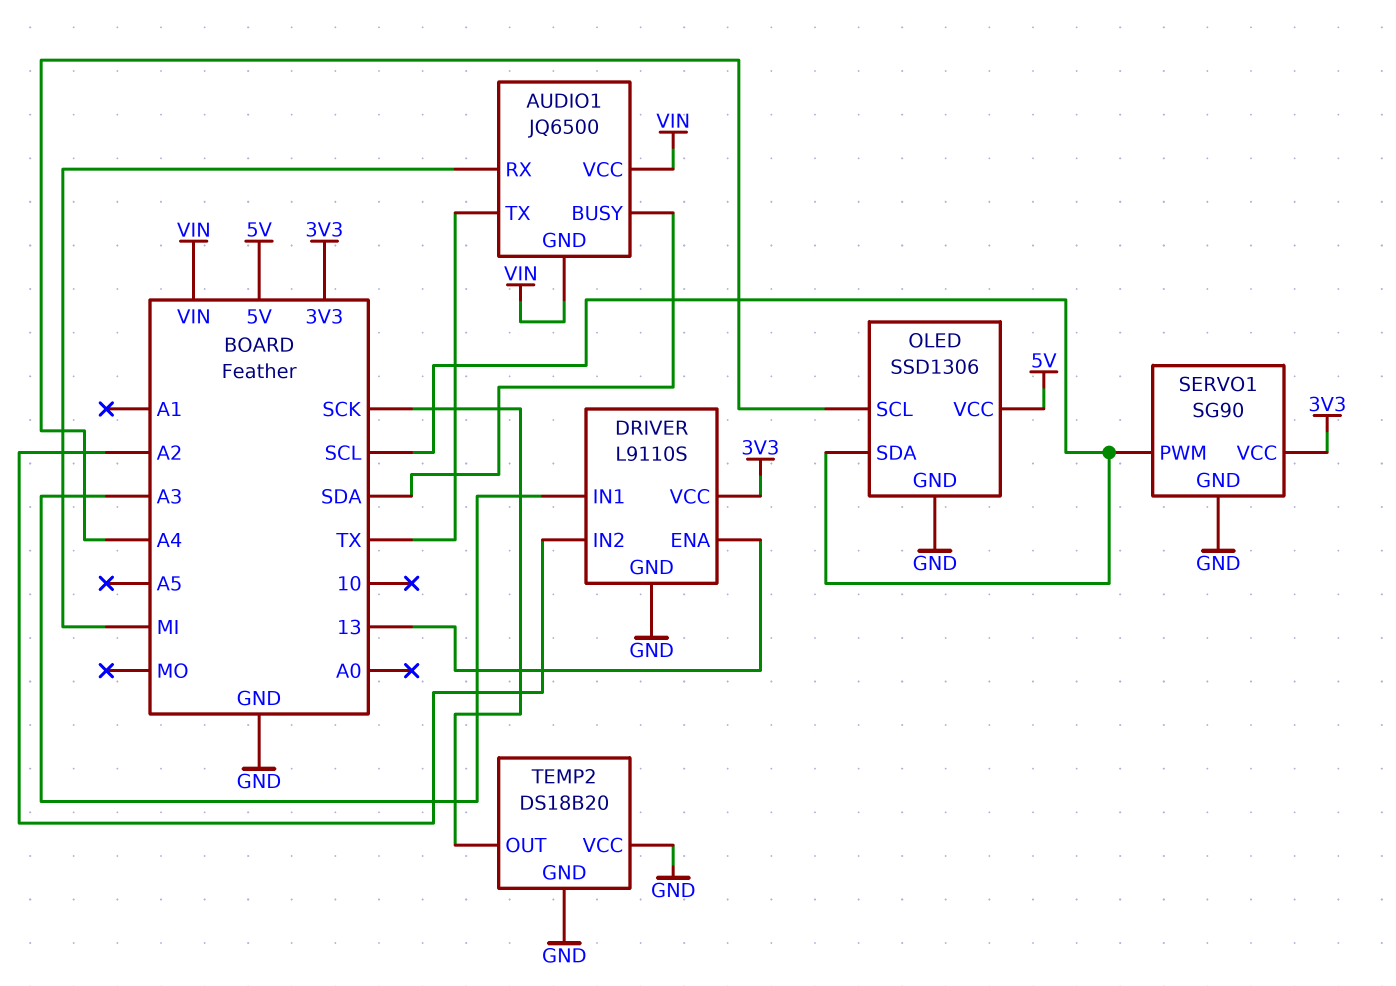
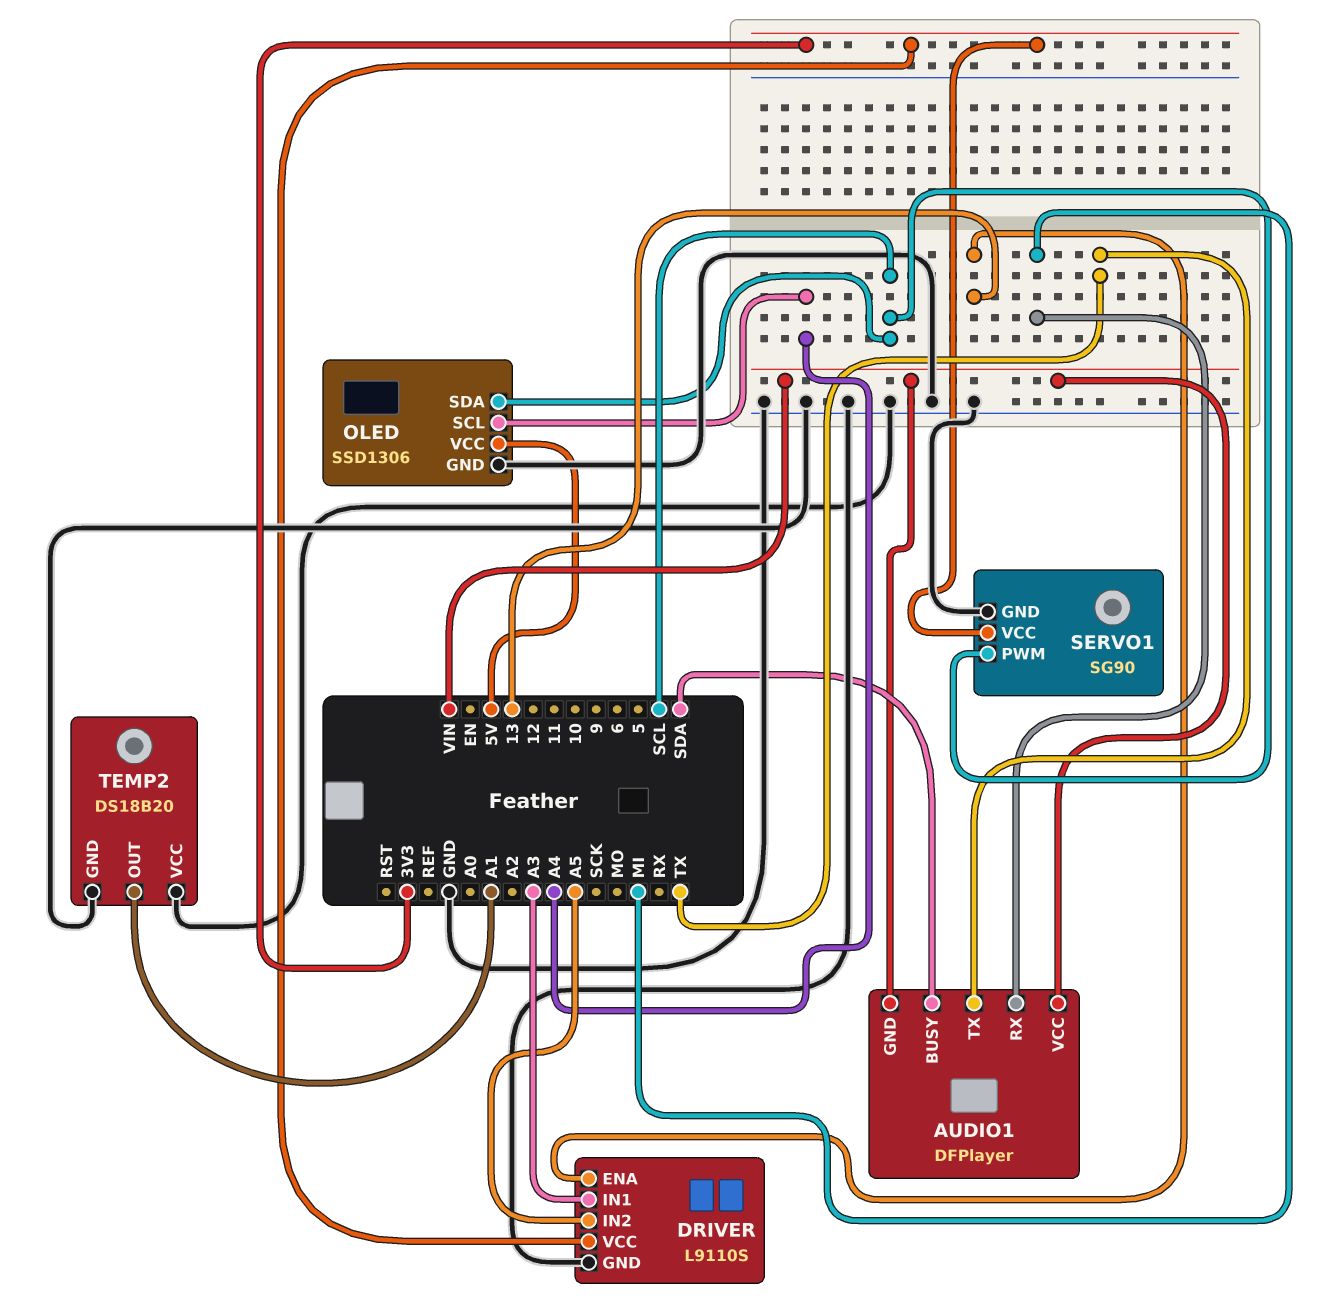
AUDIO1: JQ6500 -> DFPlayer
DRIVER pin IN2: A2 -> A5
TEMP2 pin OUT: SCK -> A1

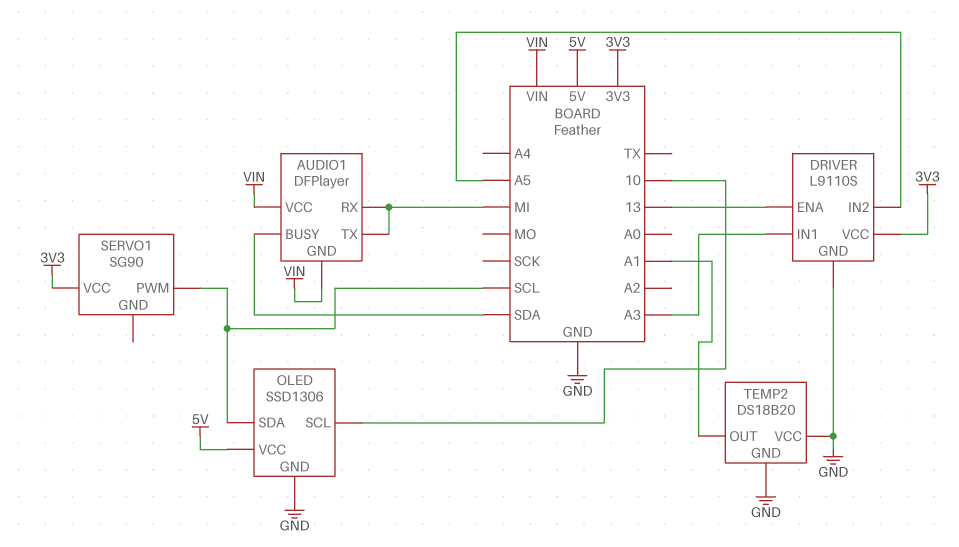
AUDIO1 pin TX: TX -> MI
OLED pin SCL: A4 -> 10
SERVO1 pin GND: GND -> none

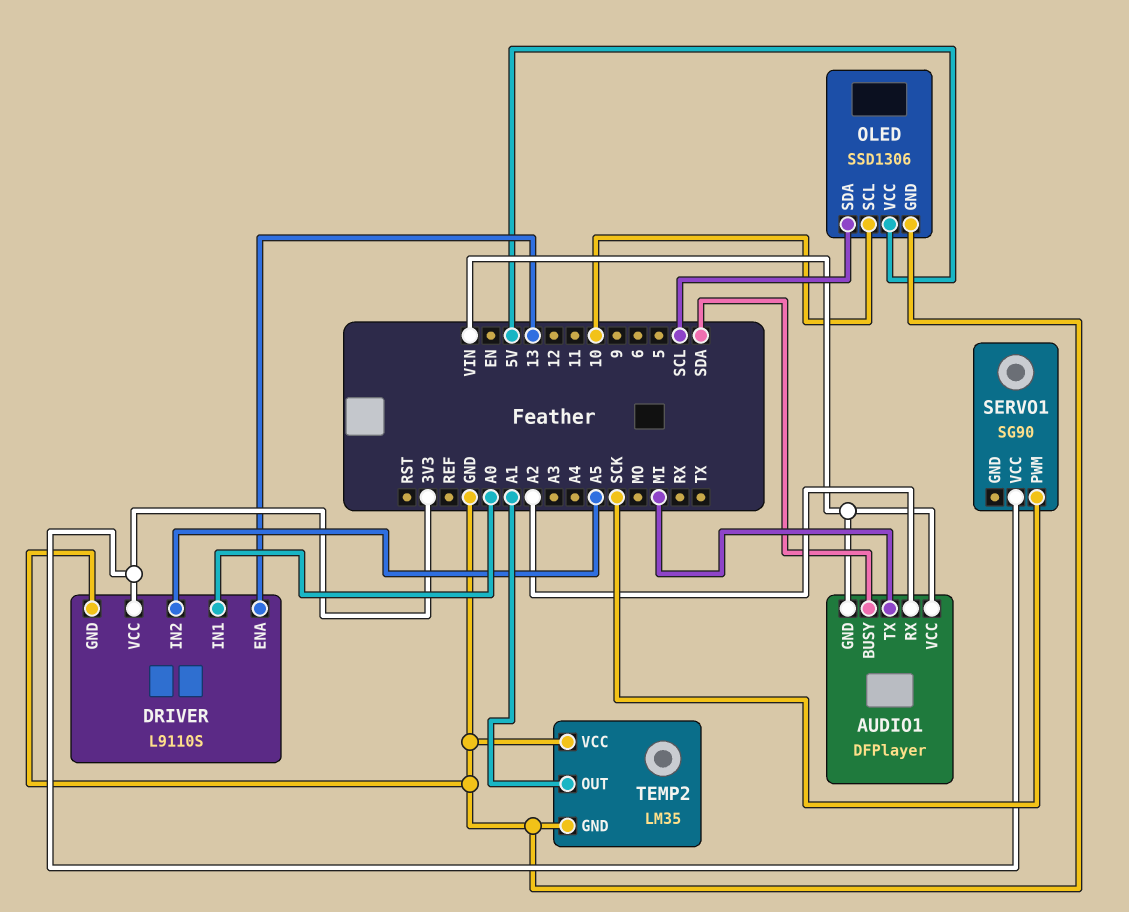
AUDIO1 pin RX: MI -> A2
DRIVER pin IN1: A3 -> A0
SERVO1 pin PWM: SCL -> SCK
TEMP2: DS18B20 -> LM35

